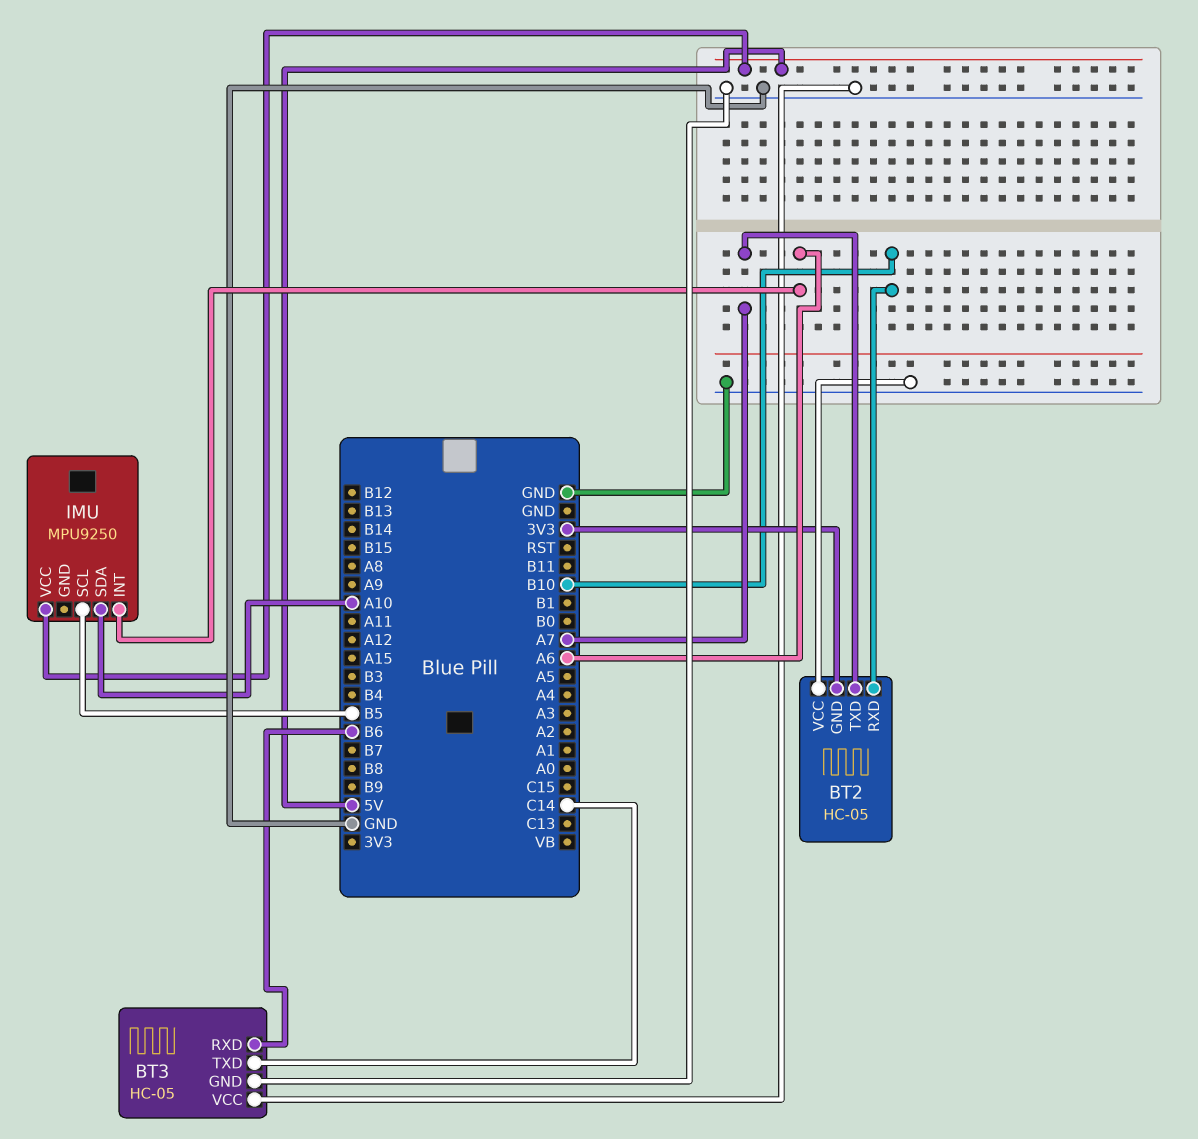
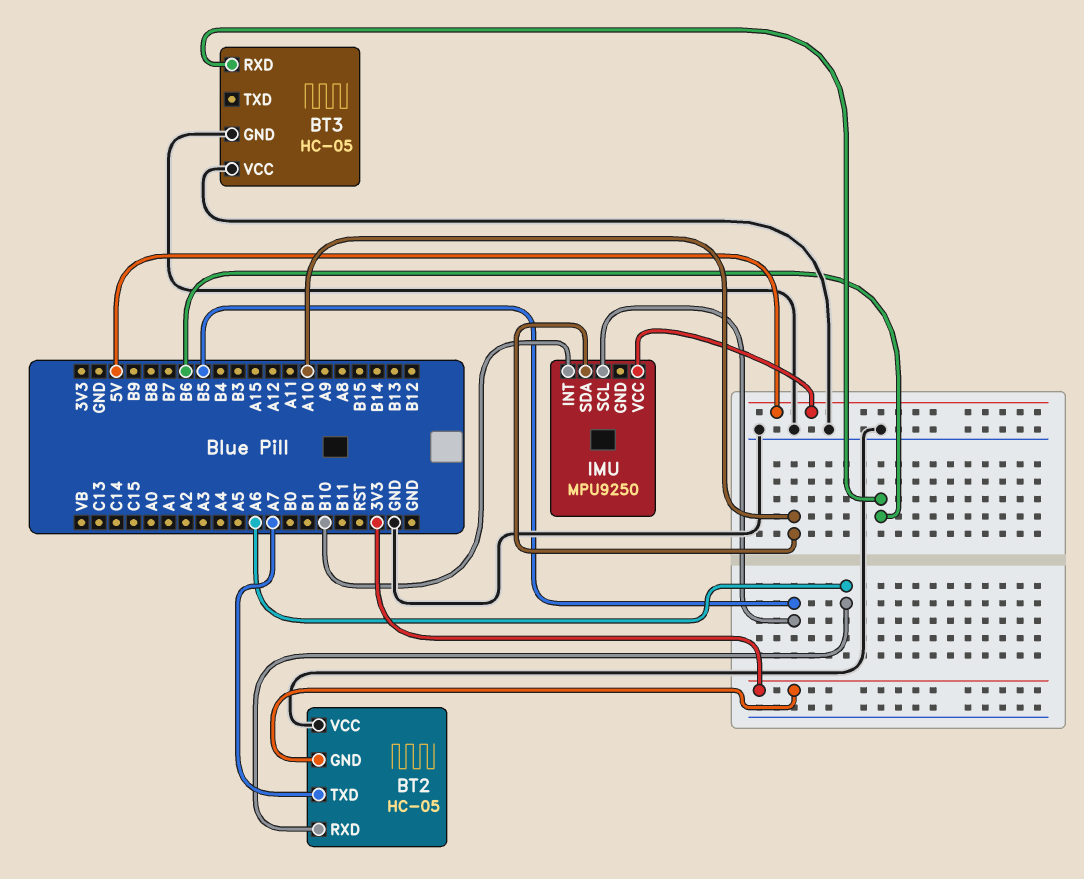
BT2 pin RXD: B10 -> A6
BT3 pin TXD: C14 -> none
IMU pin INT: A6 -> B10

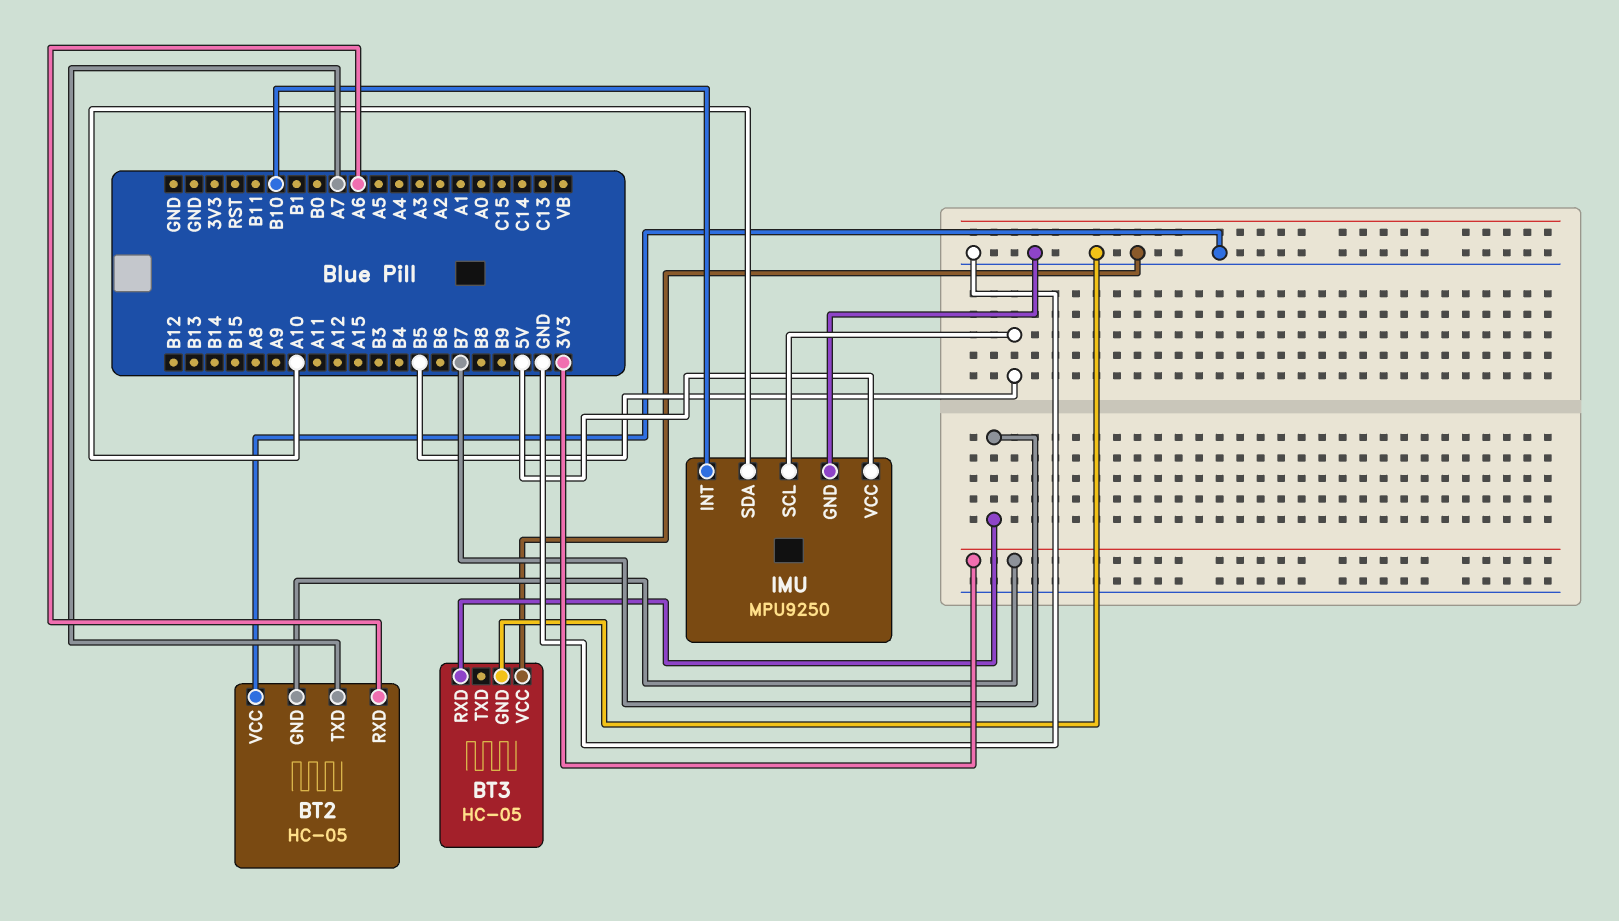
BT3 pin RXD: B6 -> B7
IMU pin GND: none -> GND

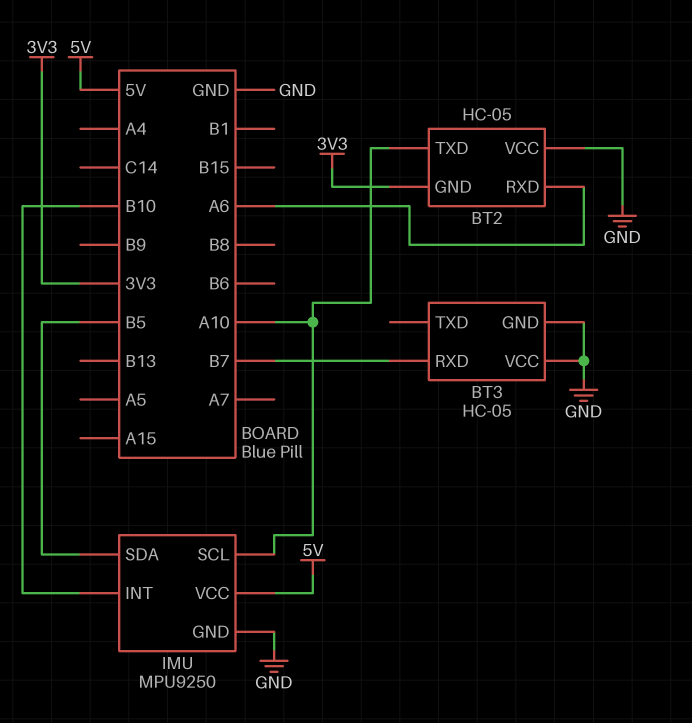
BT2 pin TXD: A7 -> A10
IMU pin SCL: B5 -> A10
IMU pin SDA: A10 -> B5

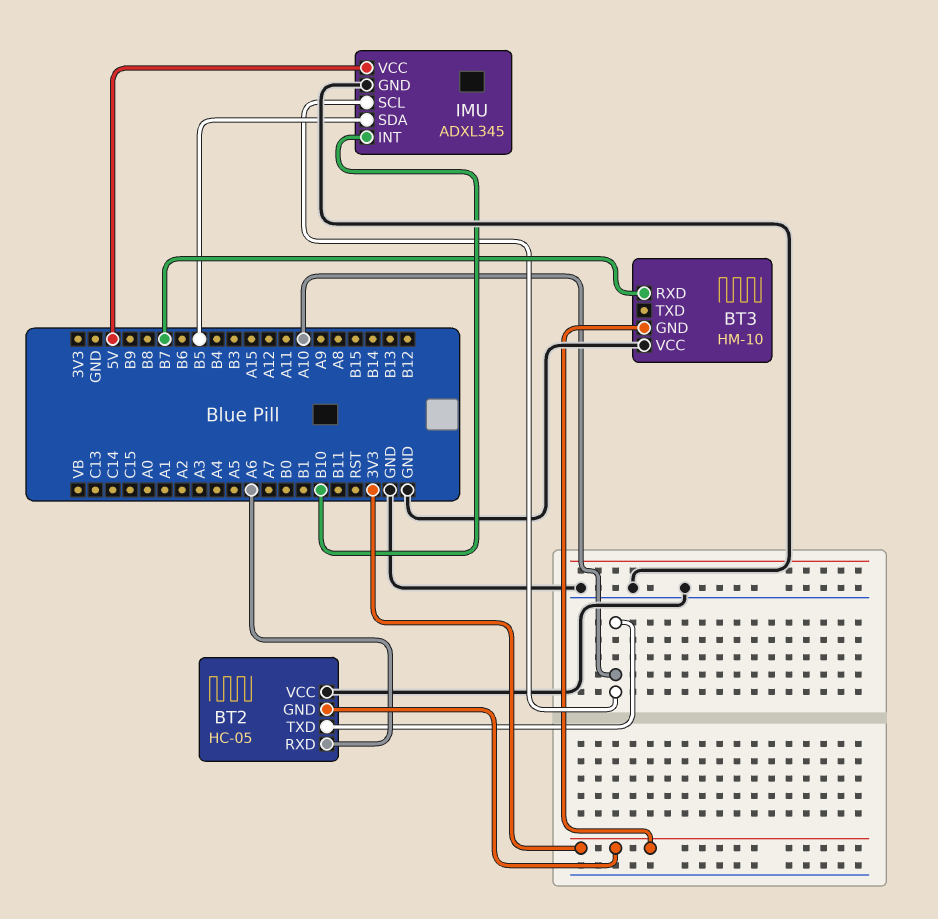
BT3: HC-05 -> HM-10
BT3 pin GND: GND -> 3V3
IMU: MPU9250 -> ADXL345

